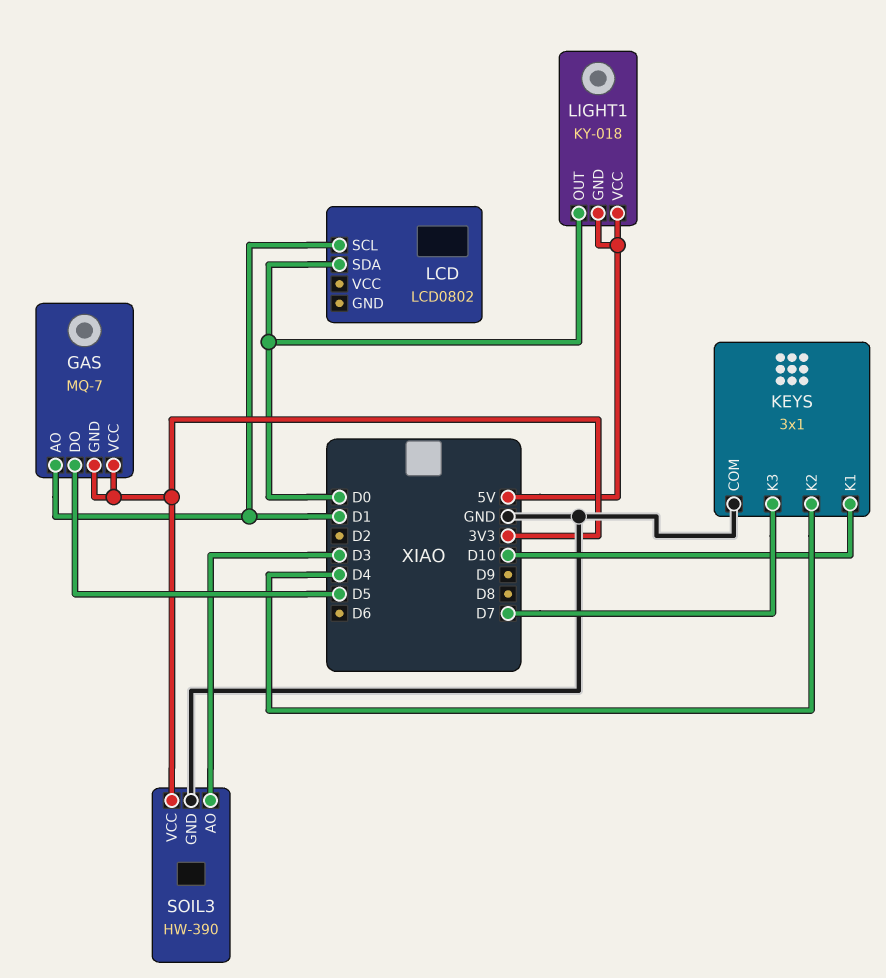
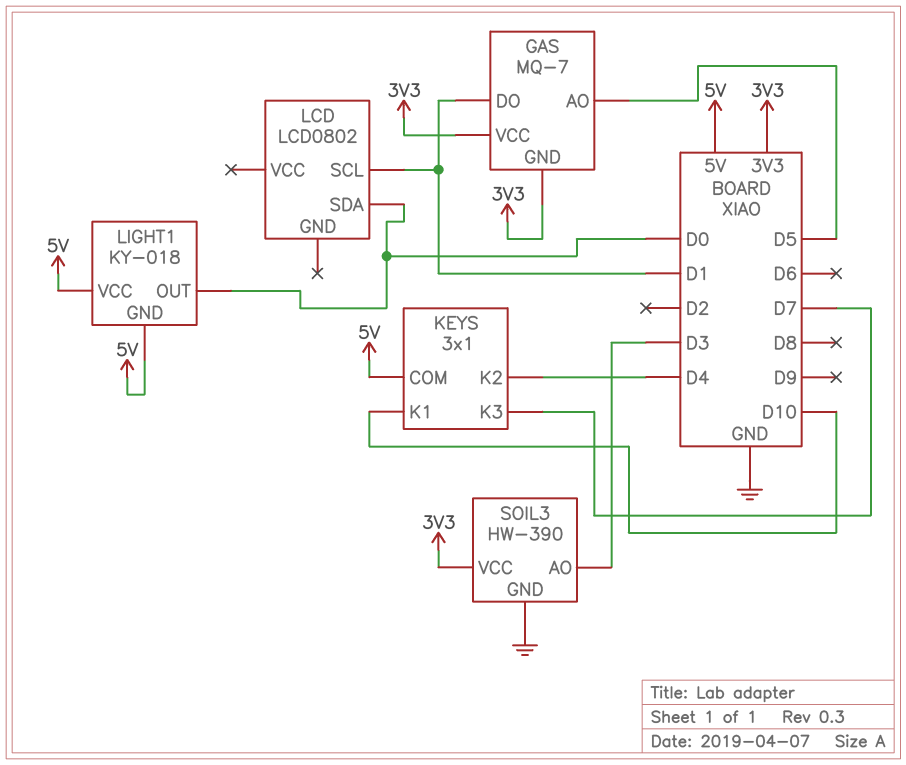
GAS pin AO: D1 -> D5
GAS pin DO: D5 -> D1
KEYS pin COM: GND -> 5V

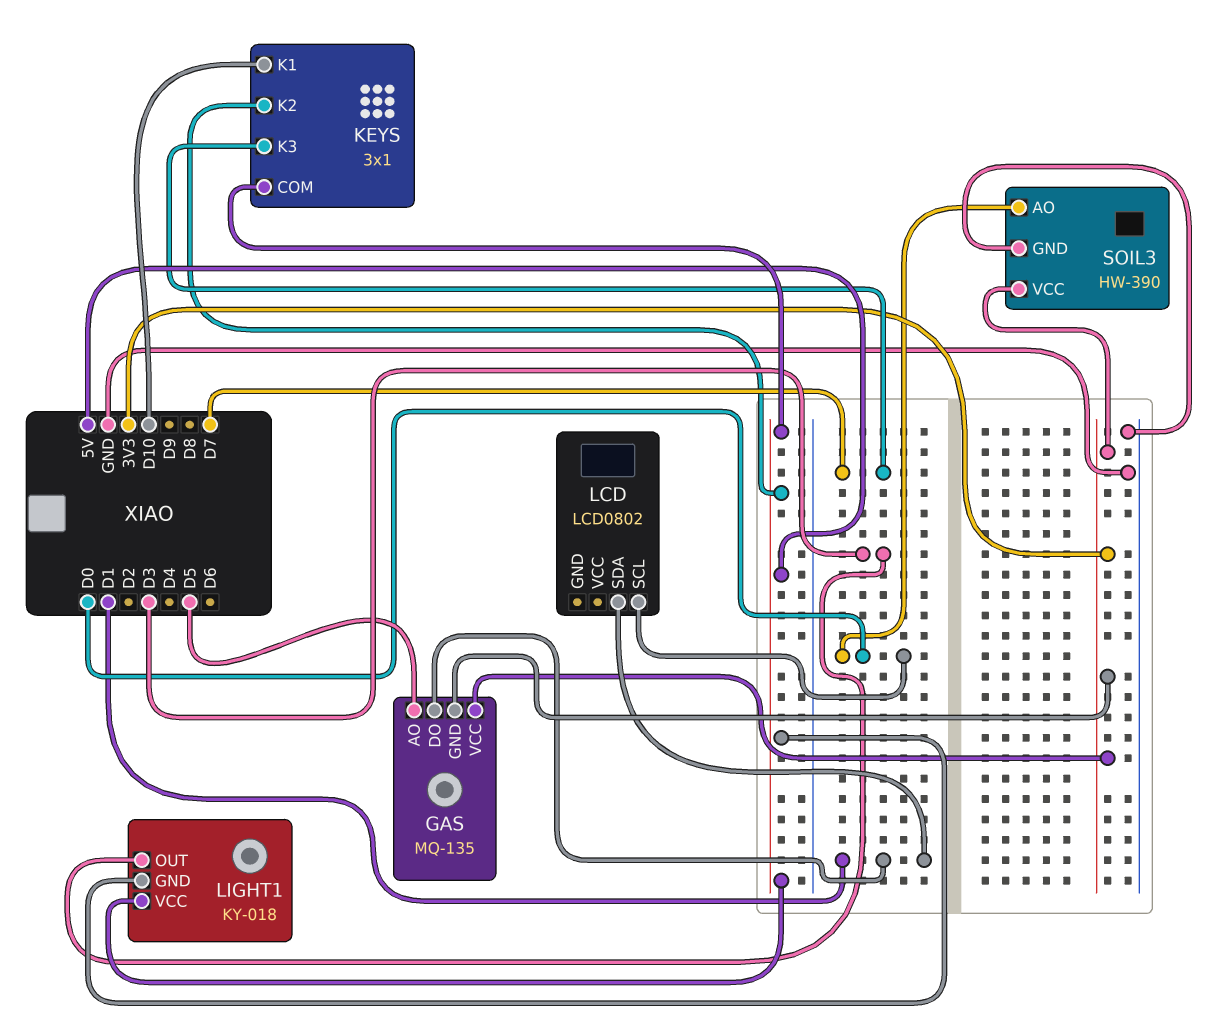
GAS: MQ-7 -> MQ-135
KEYS pin K2: D4 -> 5V
LCD pin SCL: D1 -> D0
LCD pin SDA: D0 -> D1
LIGHT1 pin OUT: D0 -> D3
SOIL3 pin AO: D3 -> D0

